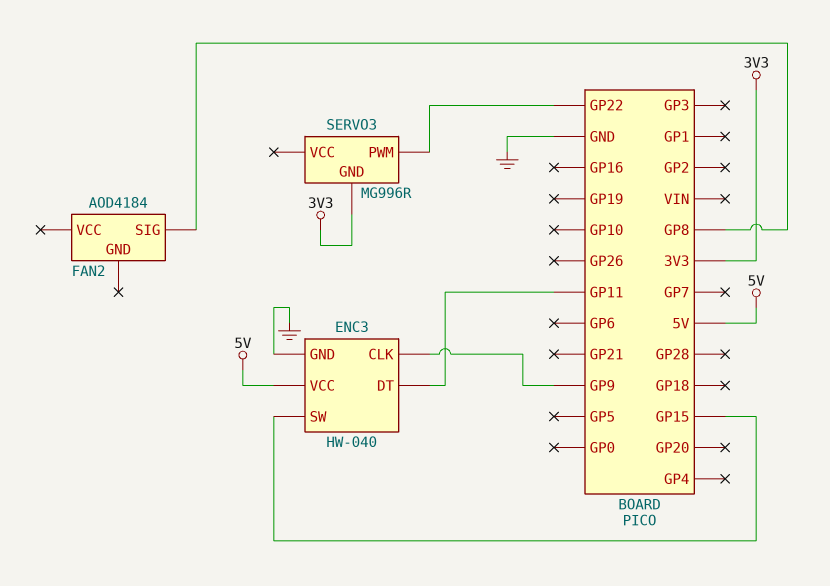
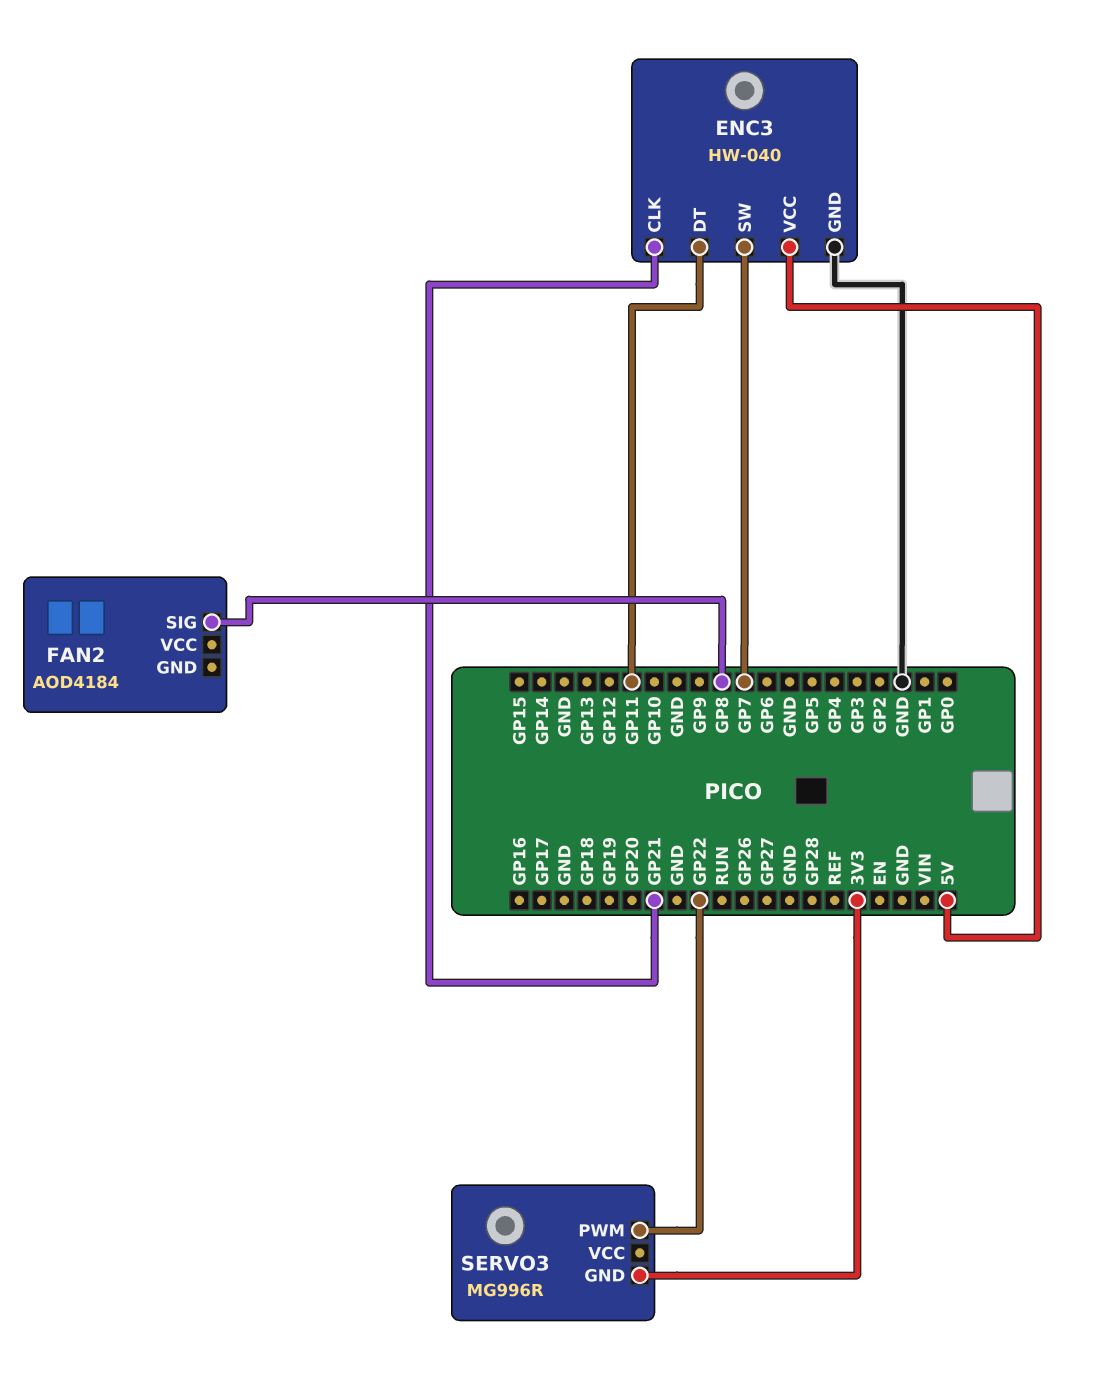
ENC3 pin CLK: GP9 -> GP21
ENC3 pin SW: GP15 -> GP7

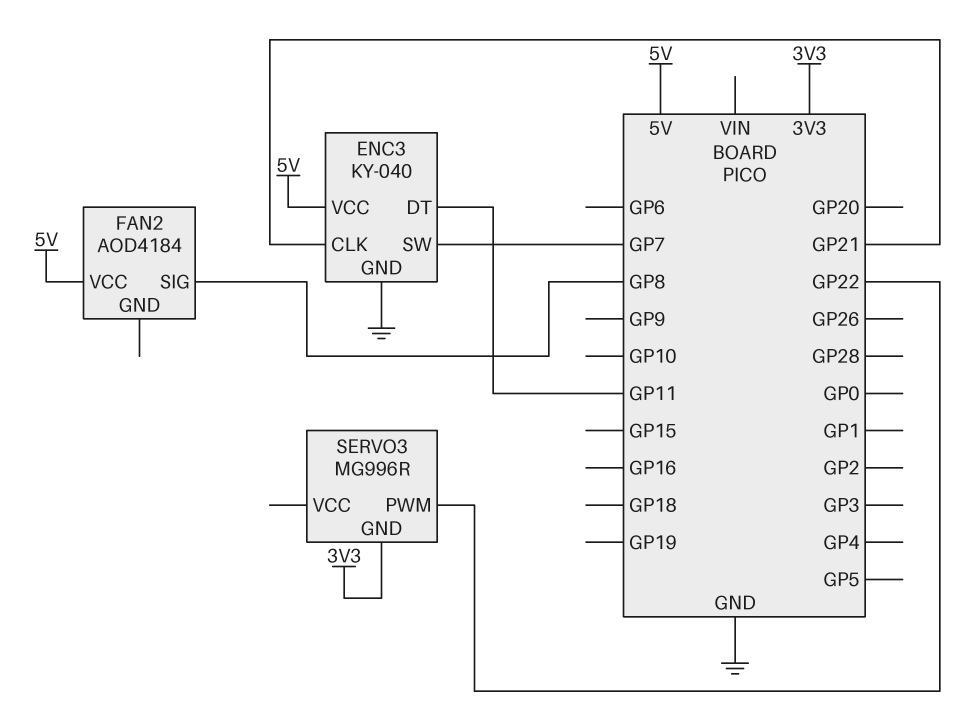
ENC3: HW-040 -> KY-040
FAN2 pin VCC: none -> 5V

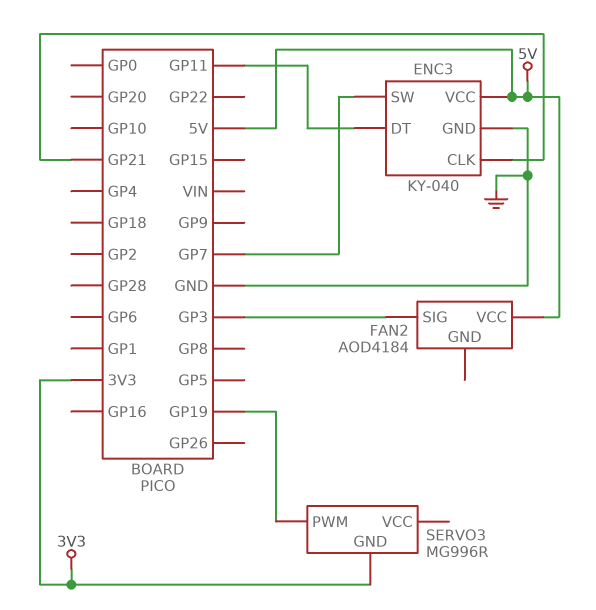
FAN2 pin SIG: GP8 -> GP3
SERVO3 pin PWM: GP22 -> GP19

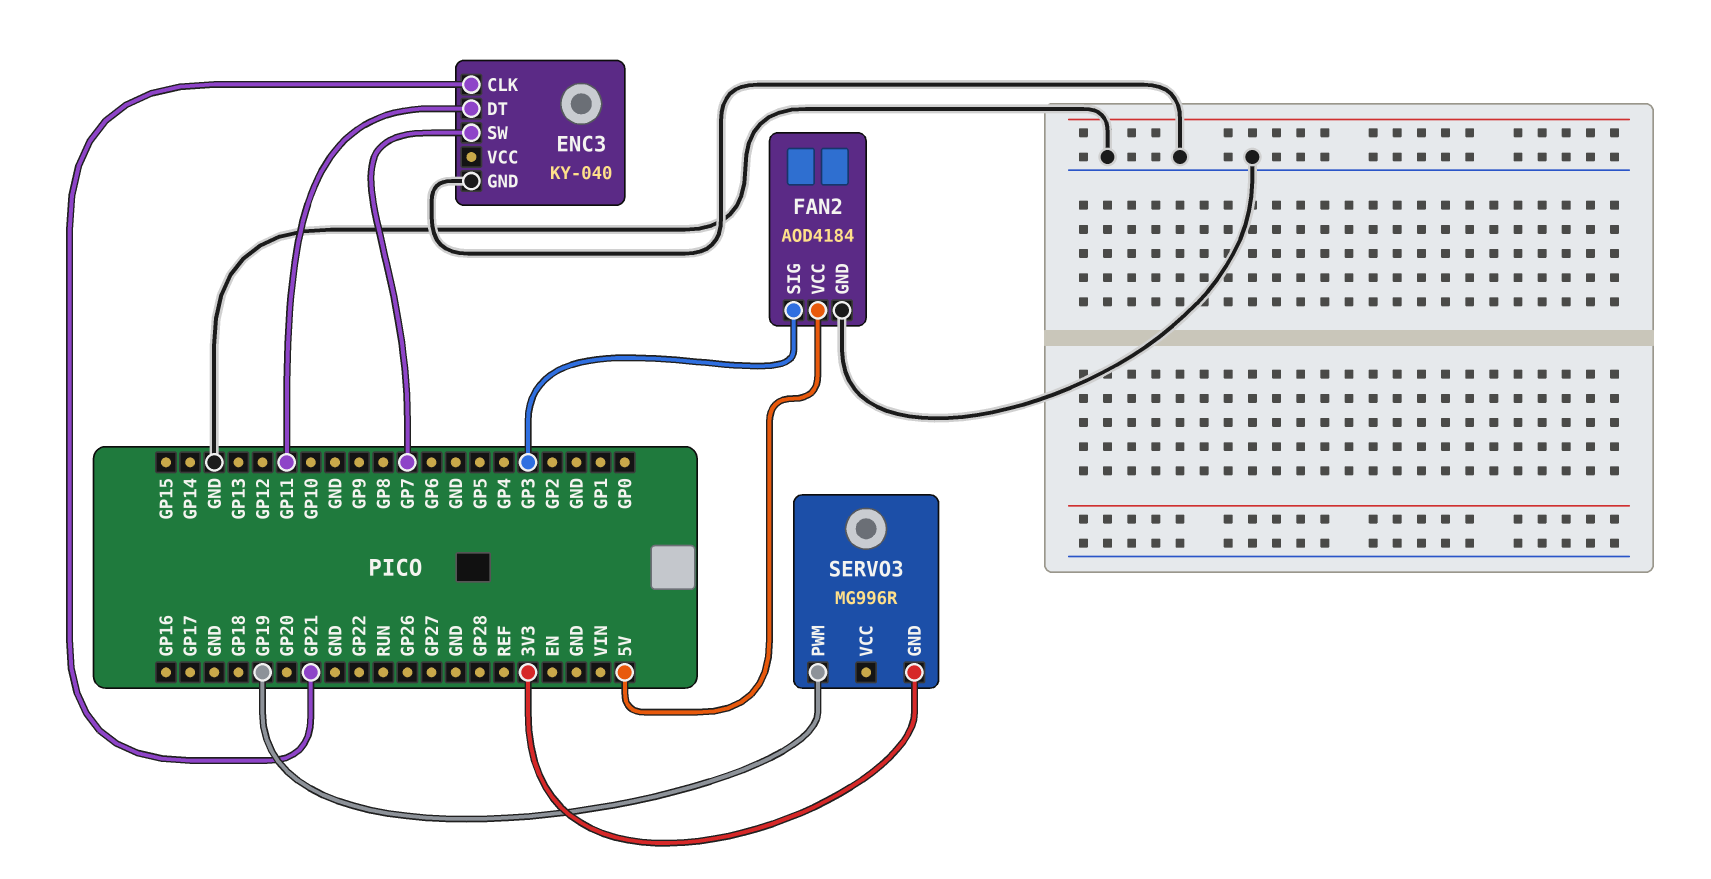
ENC3 pin VCC: 5V -> none
FAN2 pin GND: none -> GND

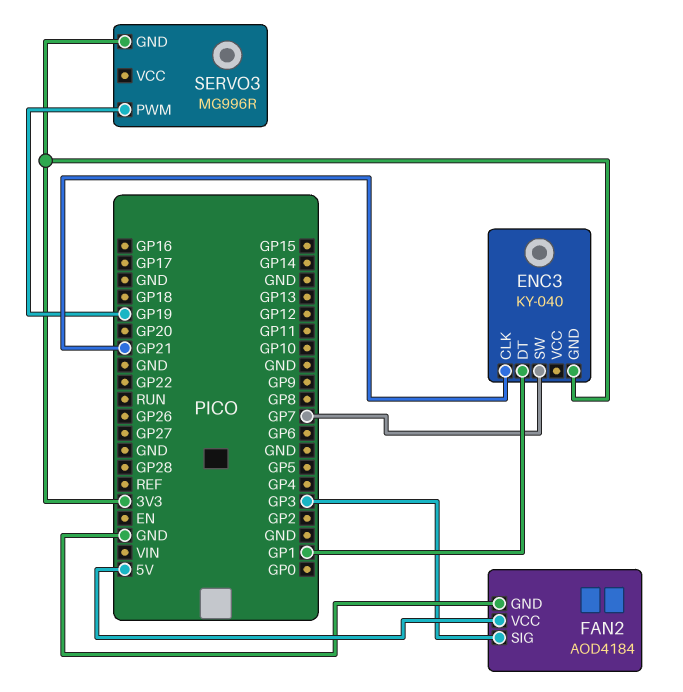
ENC3 pin DT: GP11 -> GP1
ENC3 pin GND: GND -> 3V3

